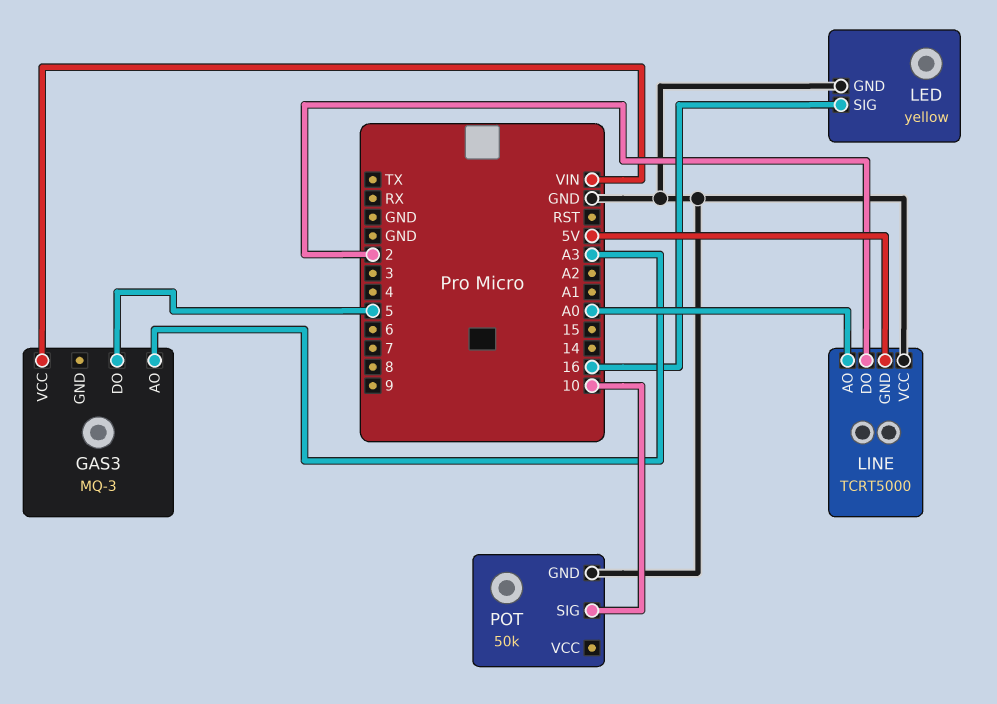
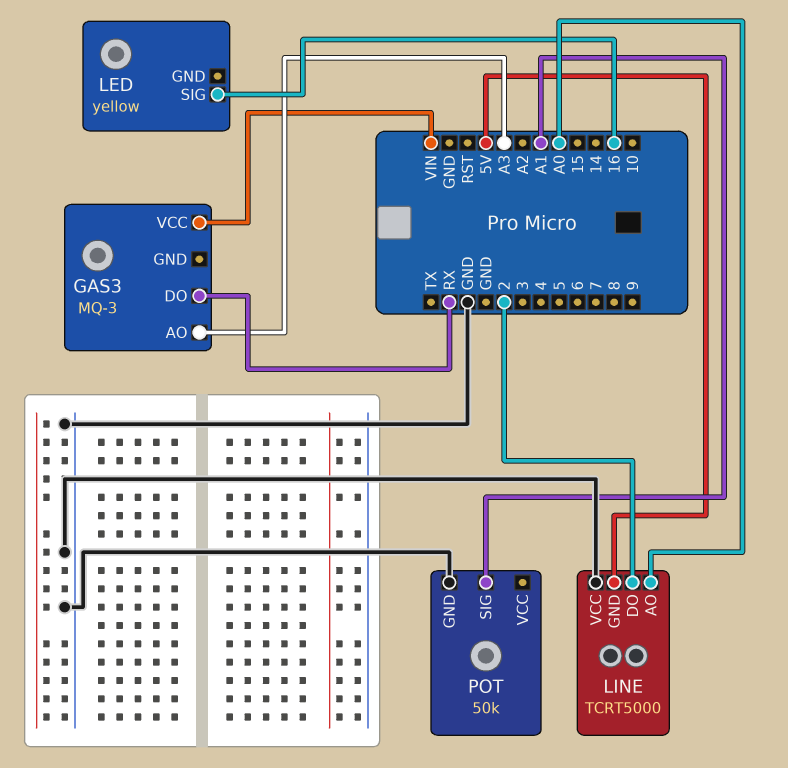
GAS3 pin DO: 5 -> RX
LED pin GND: GND -> none
POT pin SIG: 10 -> A1

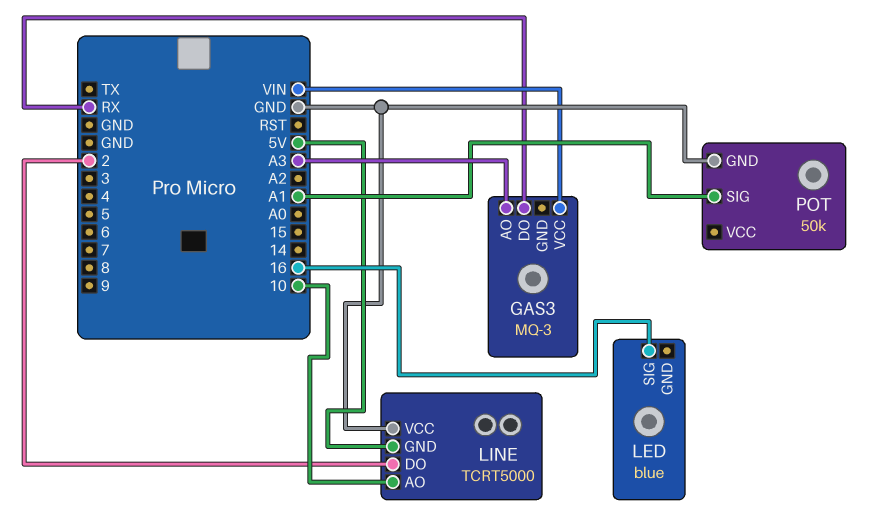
LED: yellow -> blue
LINE pin AO: A0 -> 10

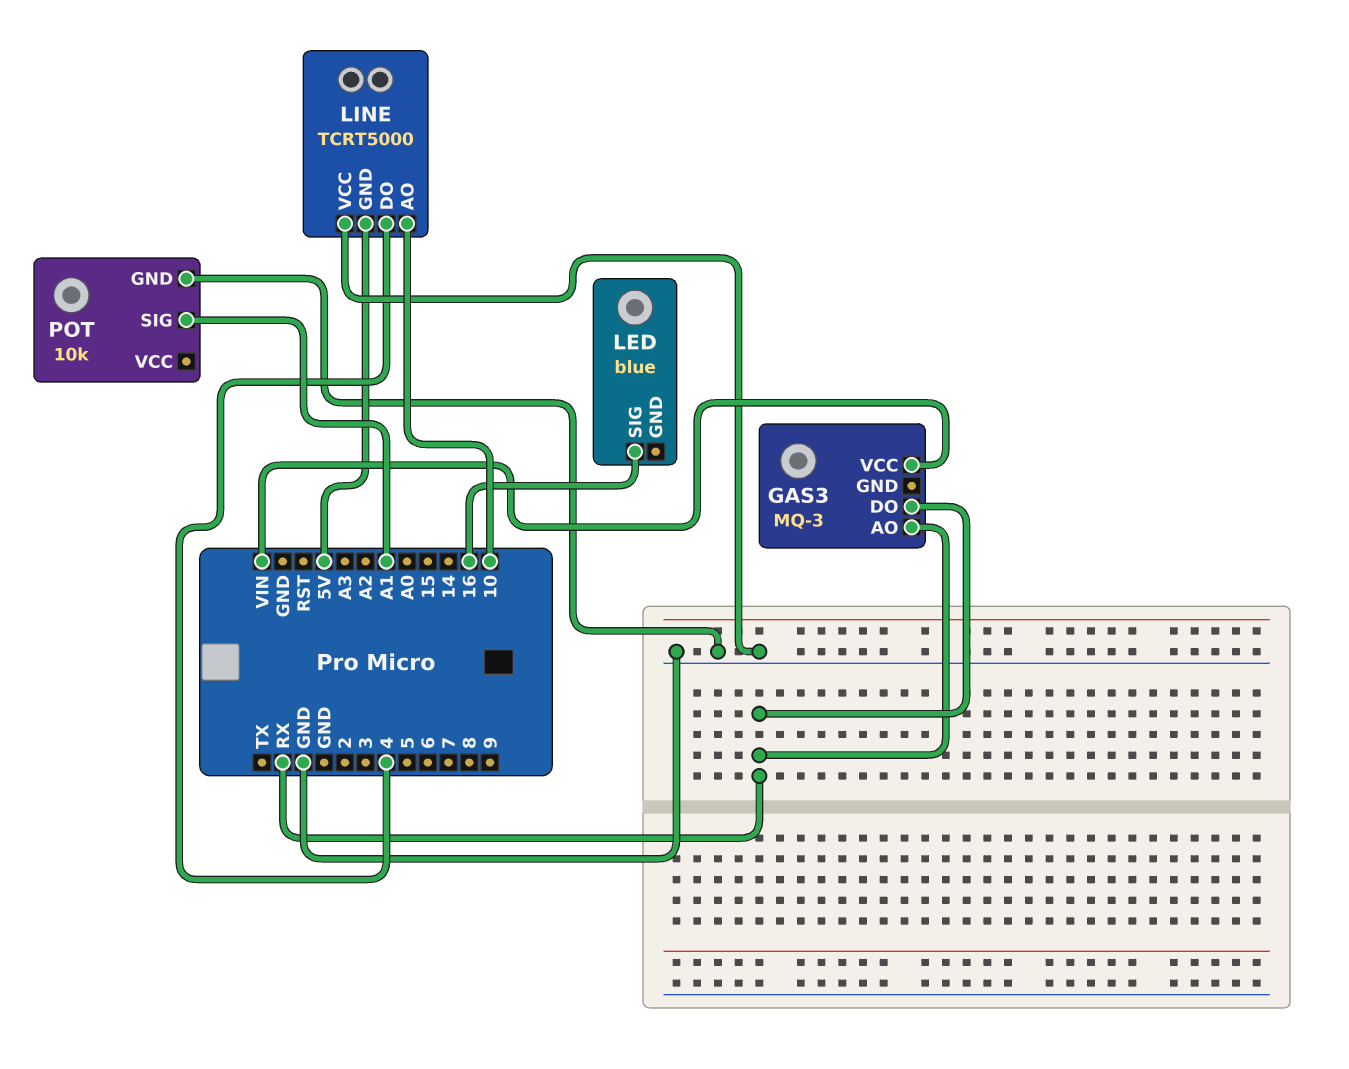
GAS3 pin AO: A3 -> RX
LINE pin DO: 2 -> 4
POT: 50k -> 10k

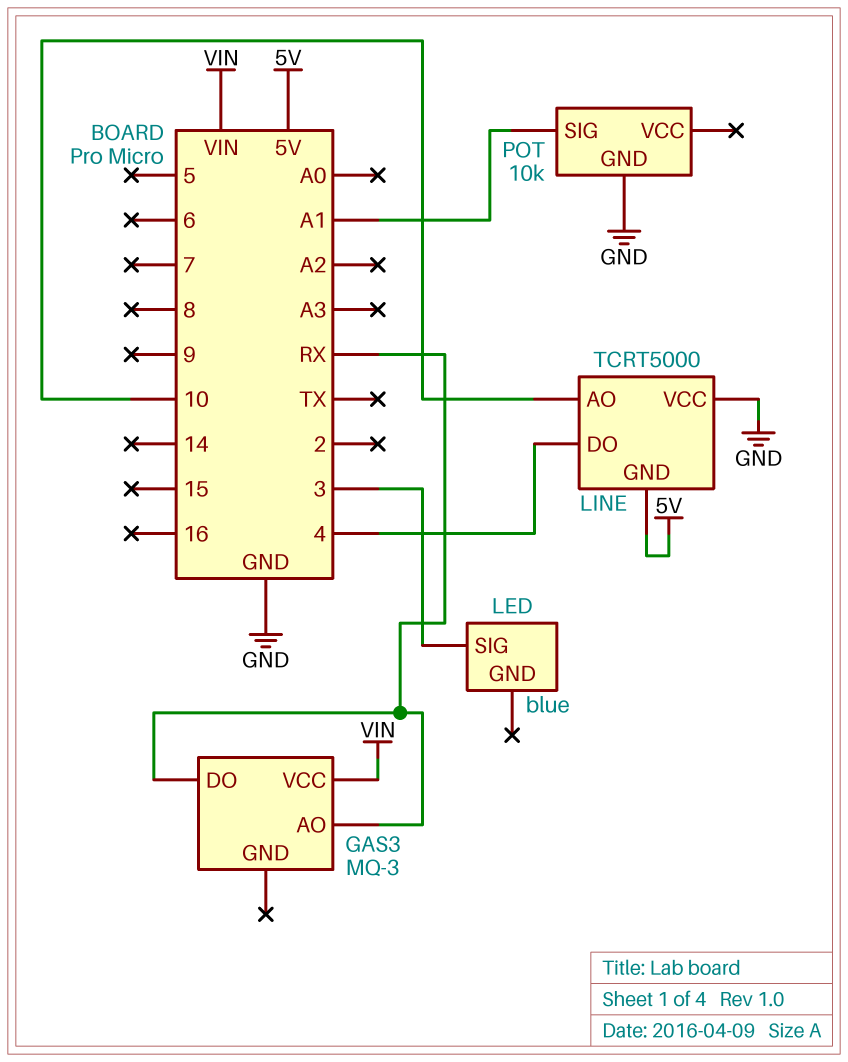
LED pin SIG: 16 -> 3

